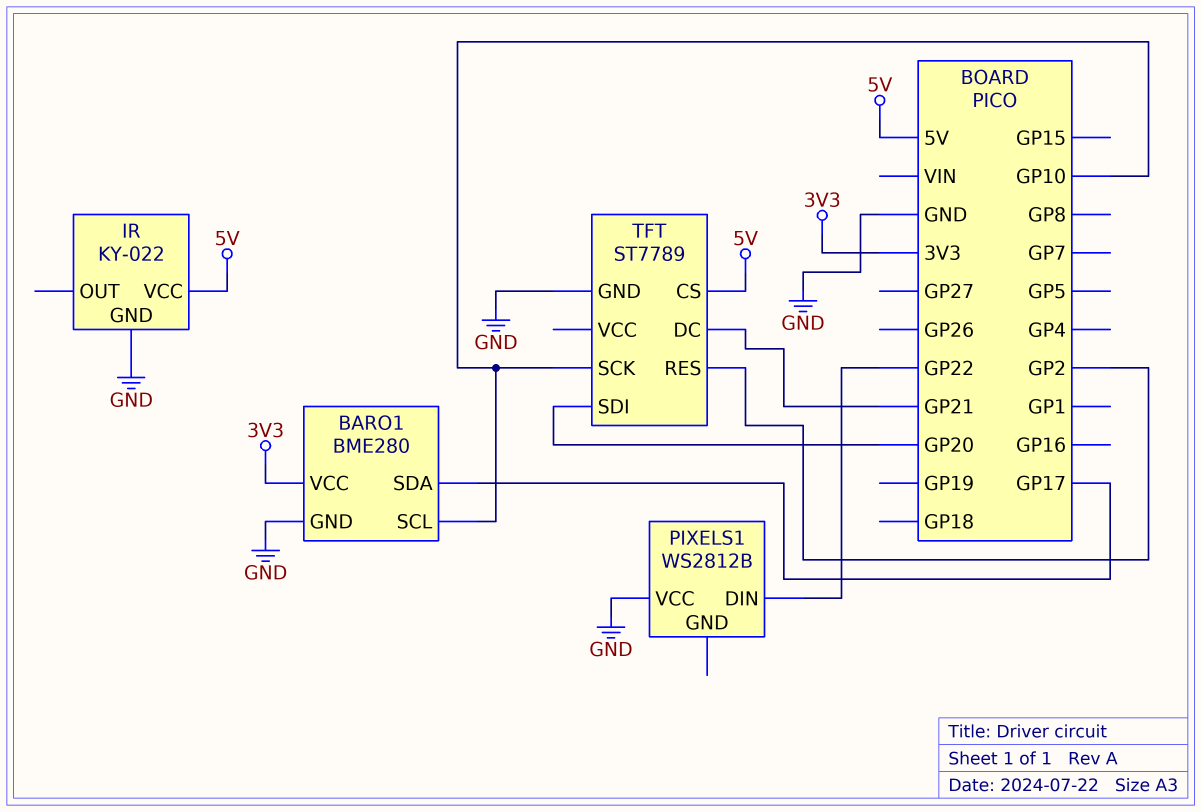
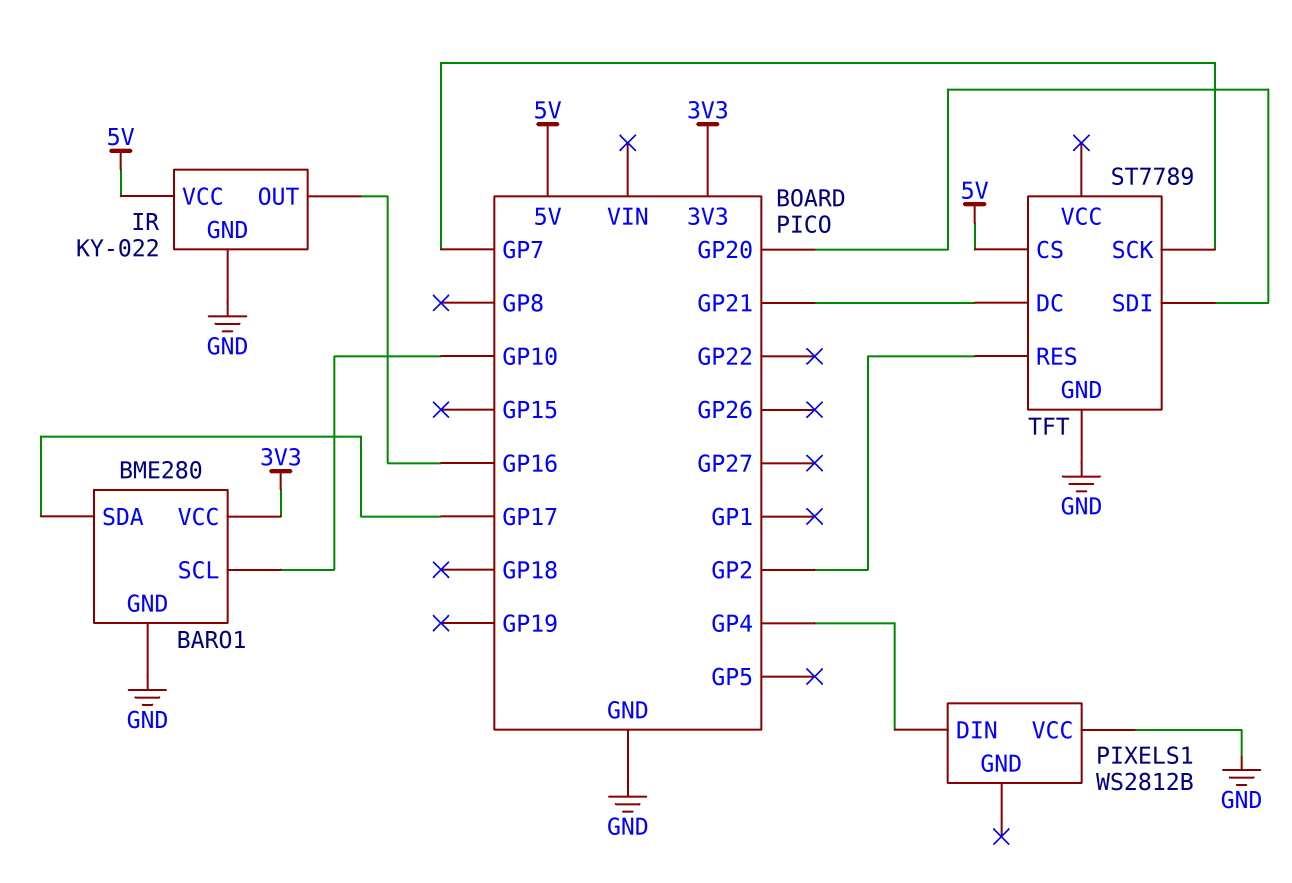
IR pin OUT: none -> GP16
PIXELS1 pin DIN: GP22 -> GP4
TFT pin SCK: GP10 -> GP7

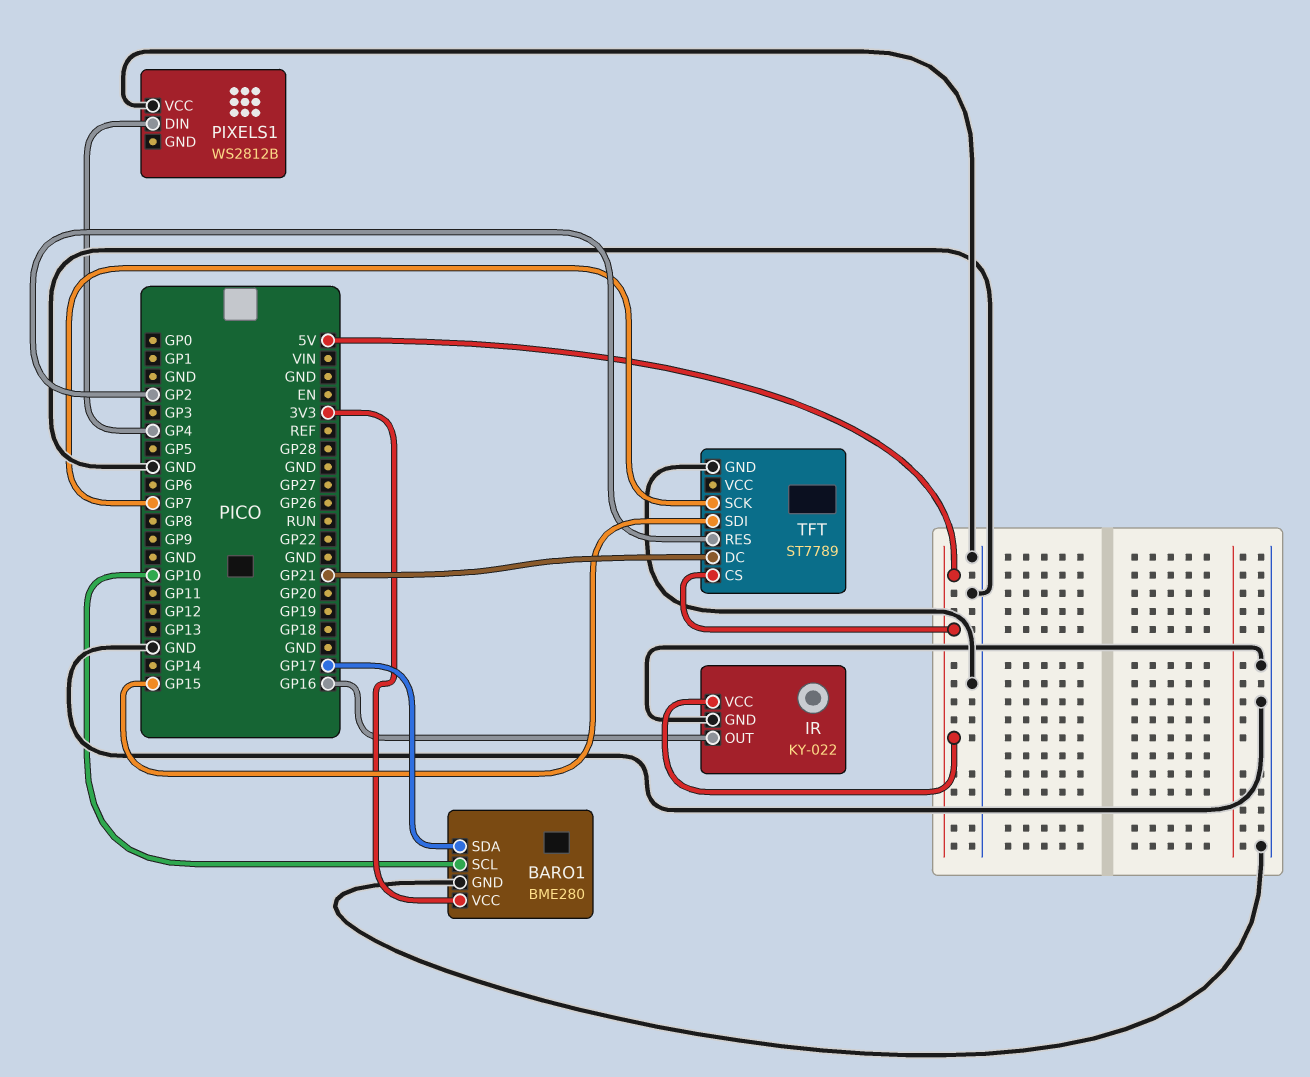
TFT pin SDI: GP20 -> GP15

